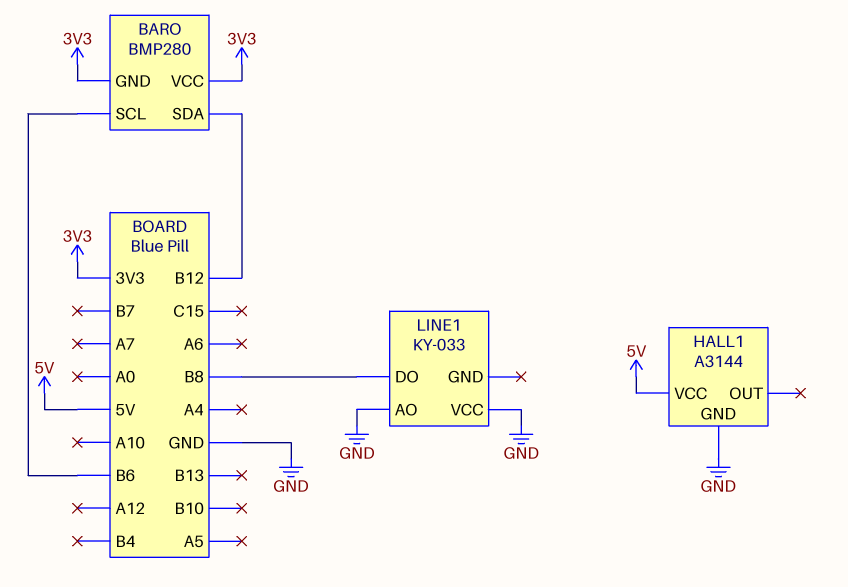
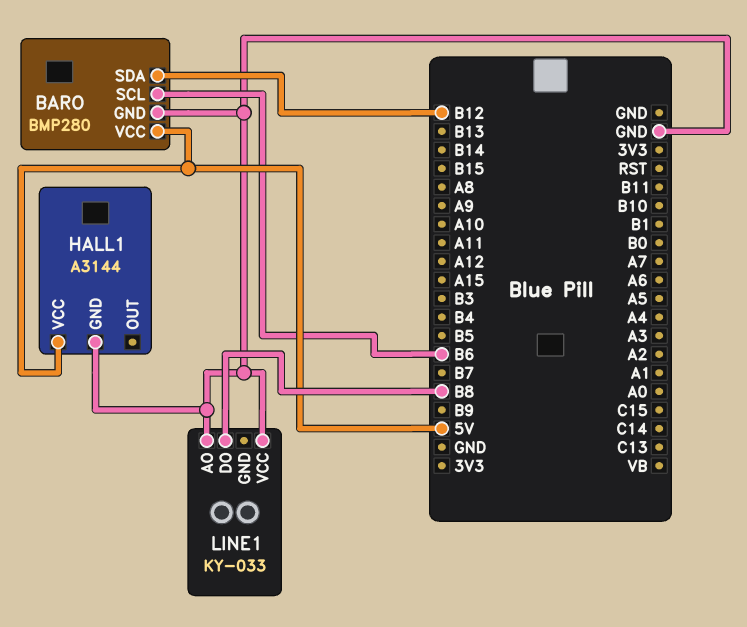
BARO pin GND: 3V3 -> GND
BARO pin VCC: 3V3 -> 5V

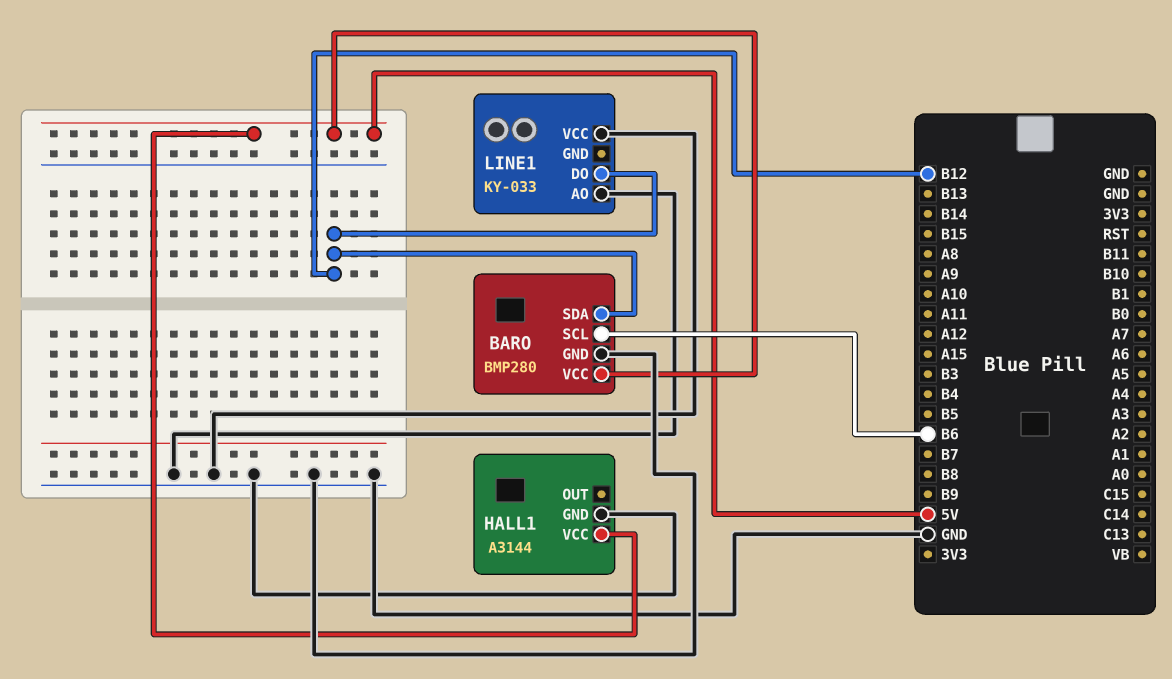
LINE1 pin DO: B8 -> B12

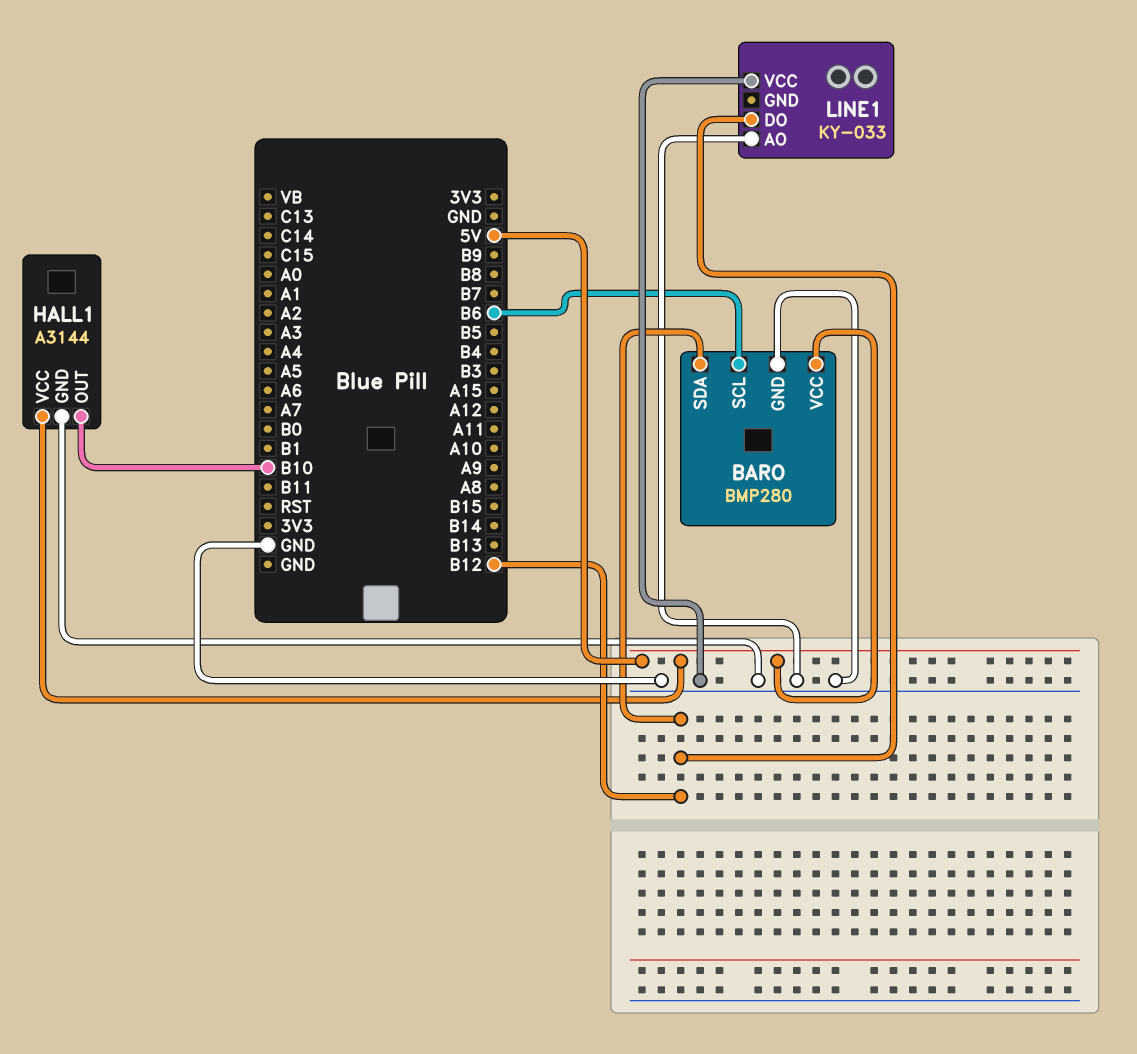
HALL1 pin OUT: none -> B10

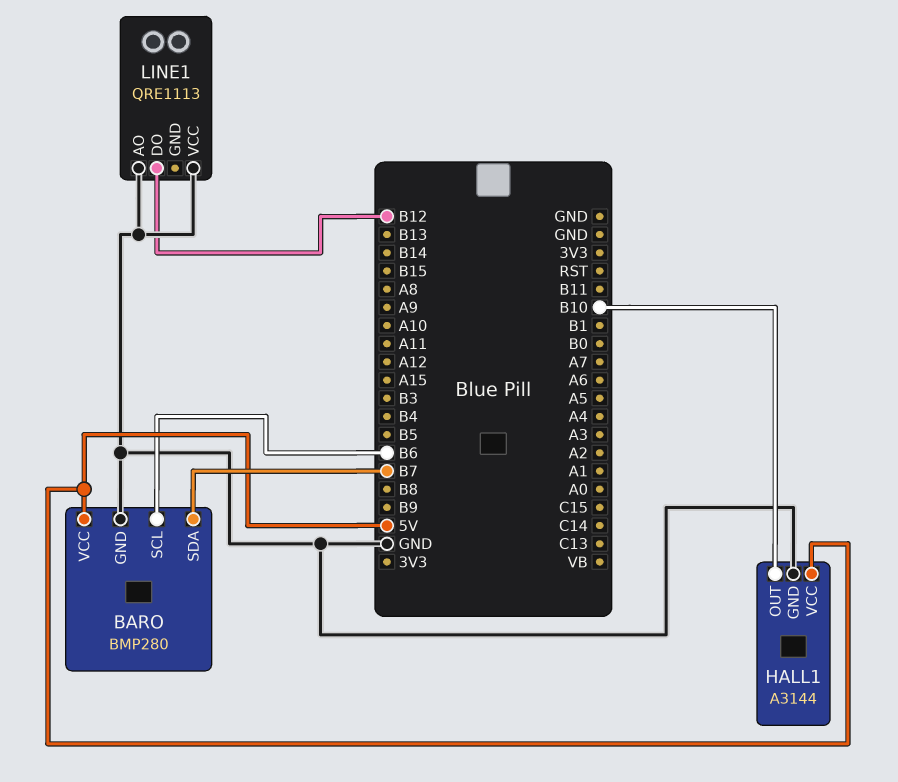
BARO pin SDA: B12 -> B7
LINE1: KY-033 -> QRE1113

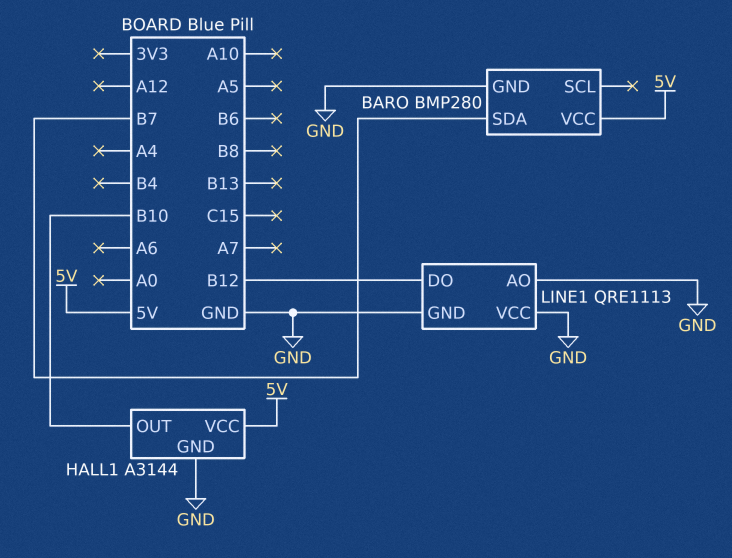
BARO pin SCL: B6 -> none
LINE1 pin GND: none -> GND

